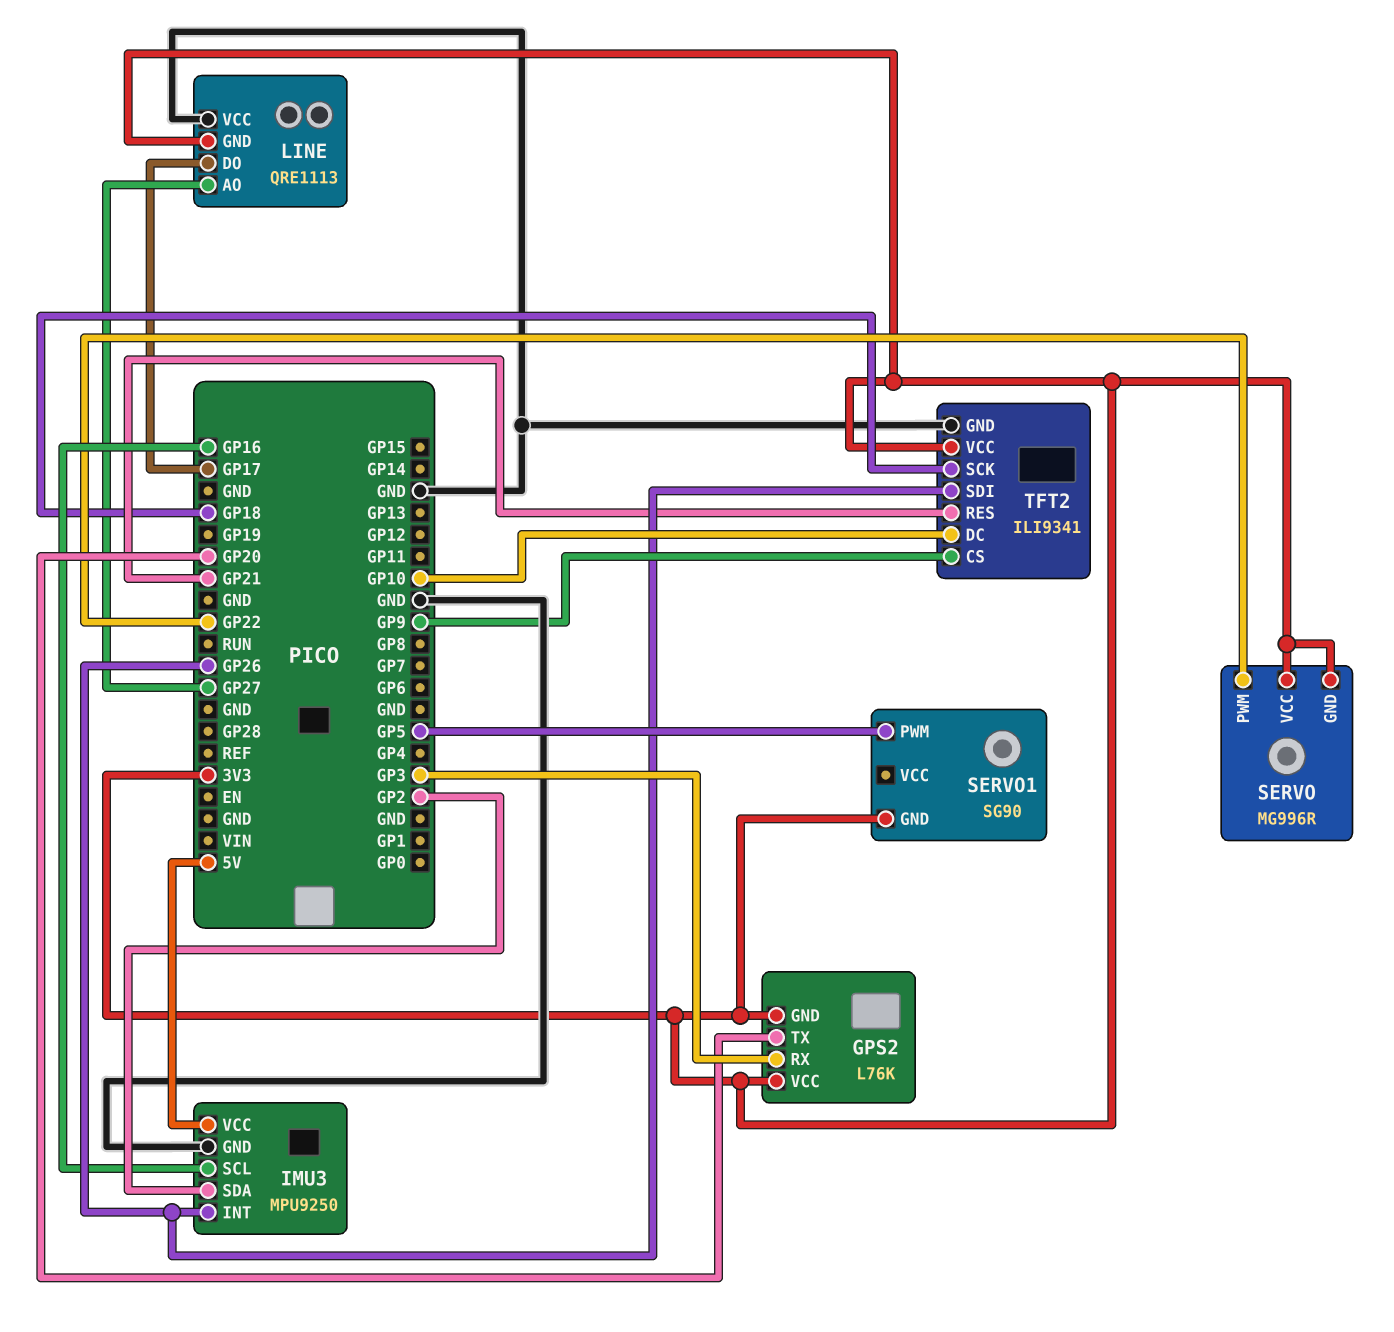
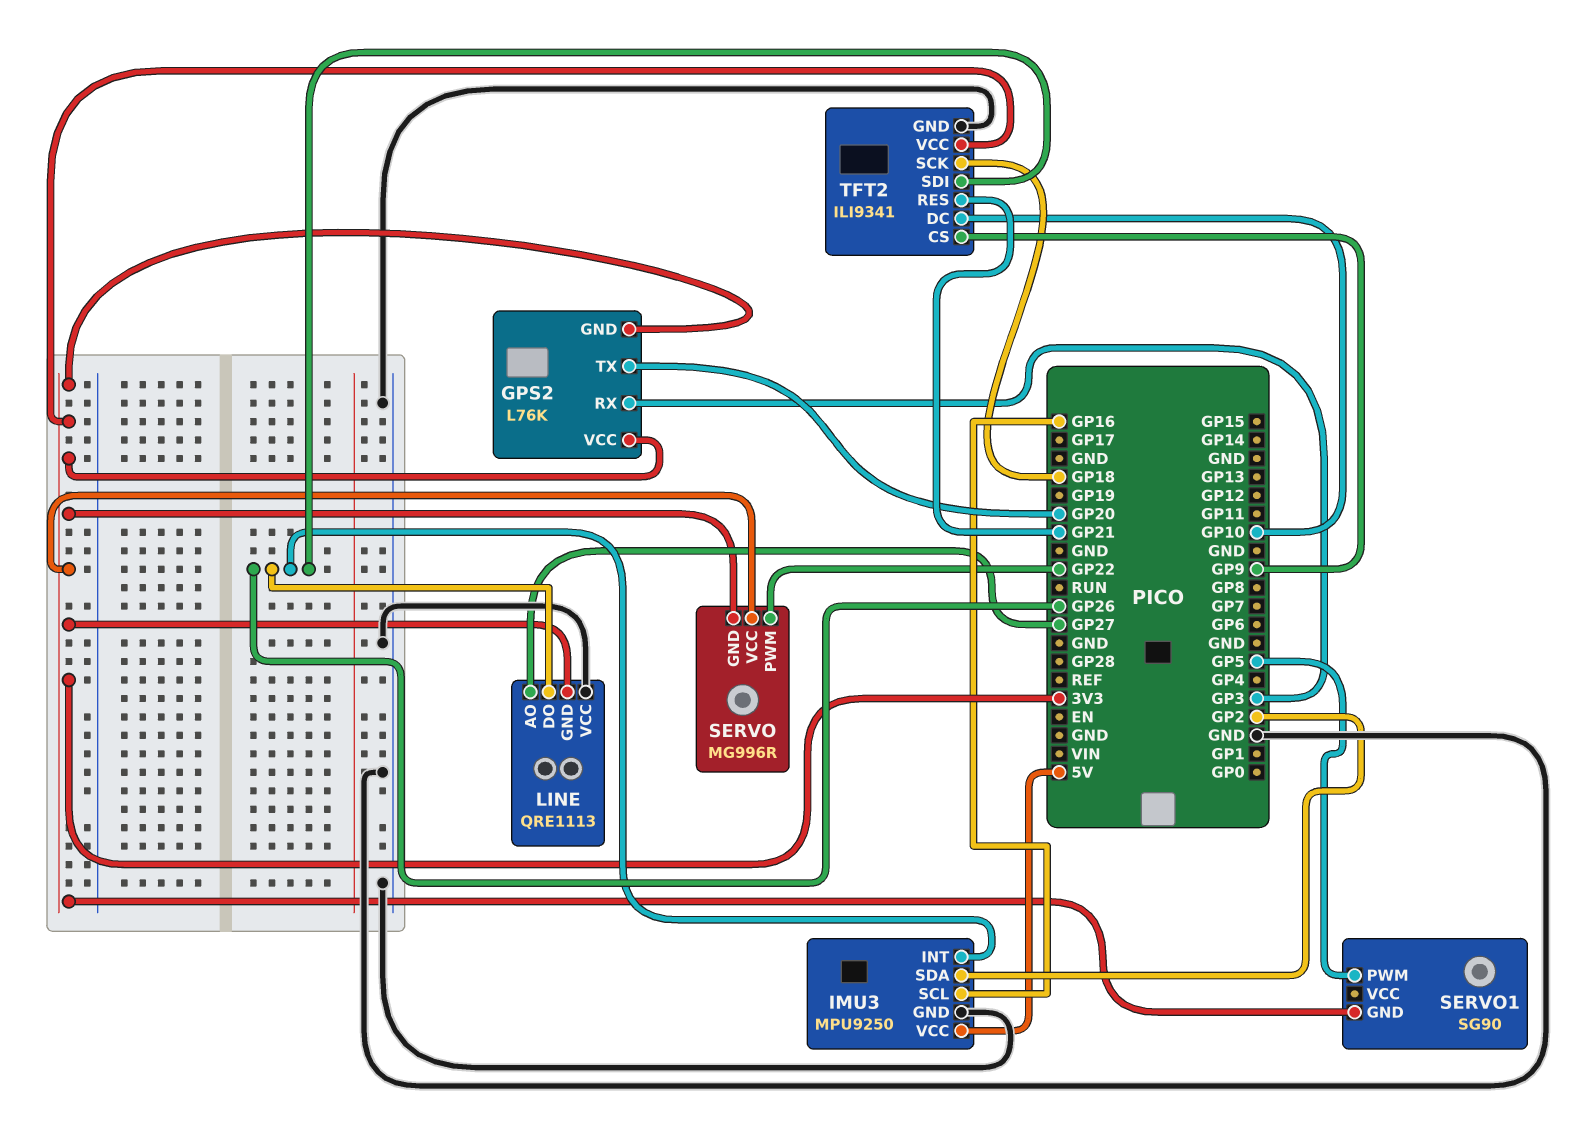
LINE pin DO: GP17 -> GP26

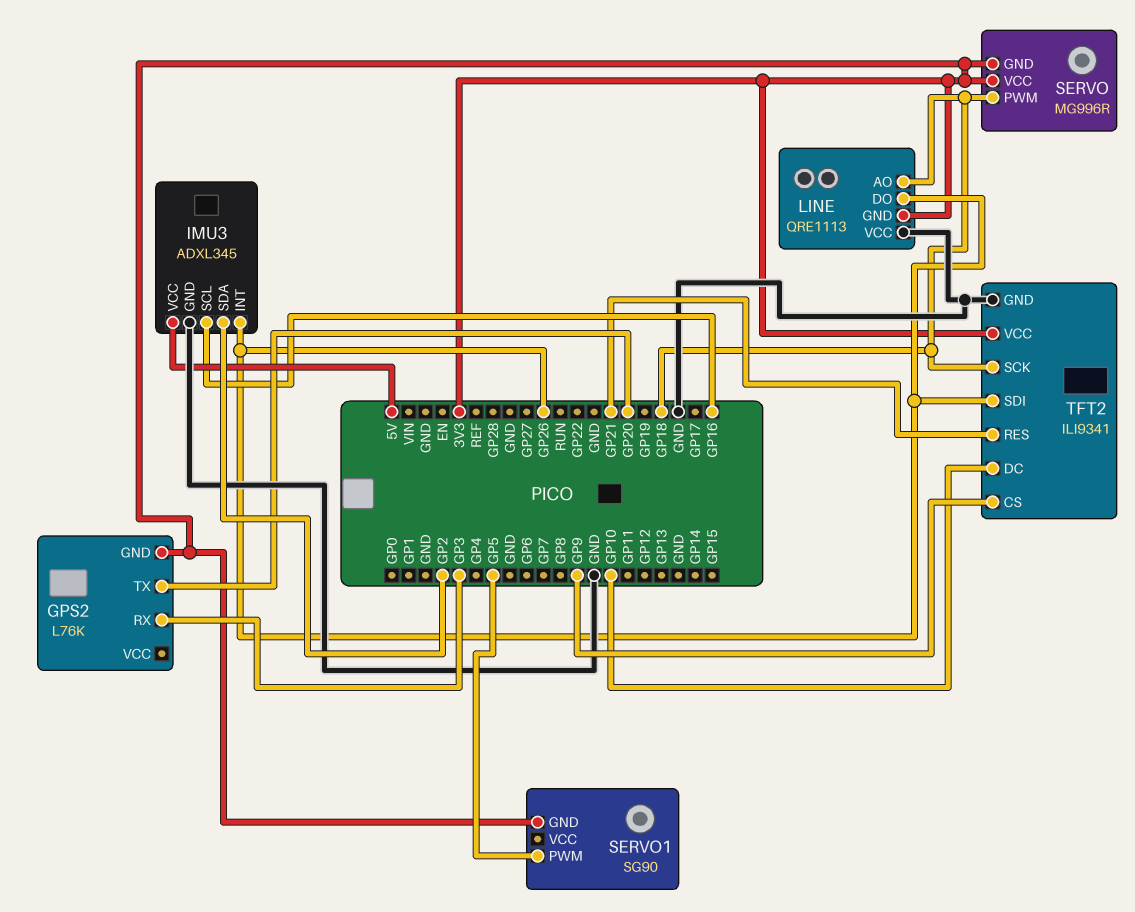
GPS2 pin VCC: 3V3 -> none
IMU3: MPU9250 -> ADXL345
LINE pin AO: GP27 -> GP18
SERVO pin PWM: GP22 -> GP18

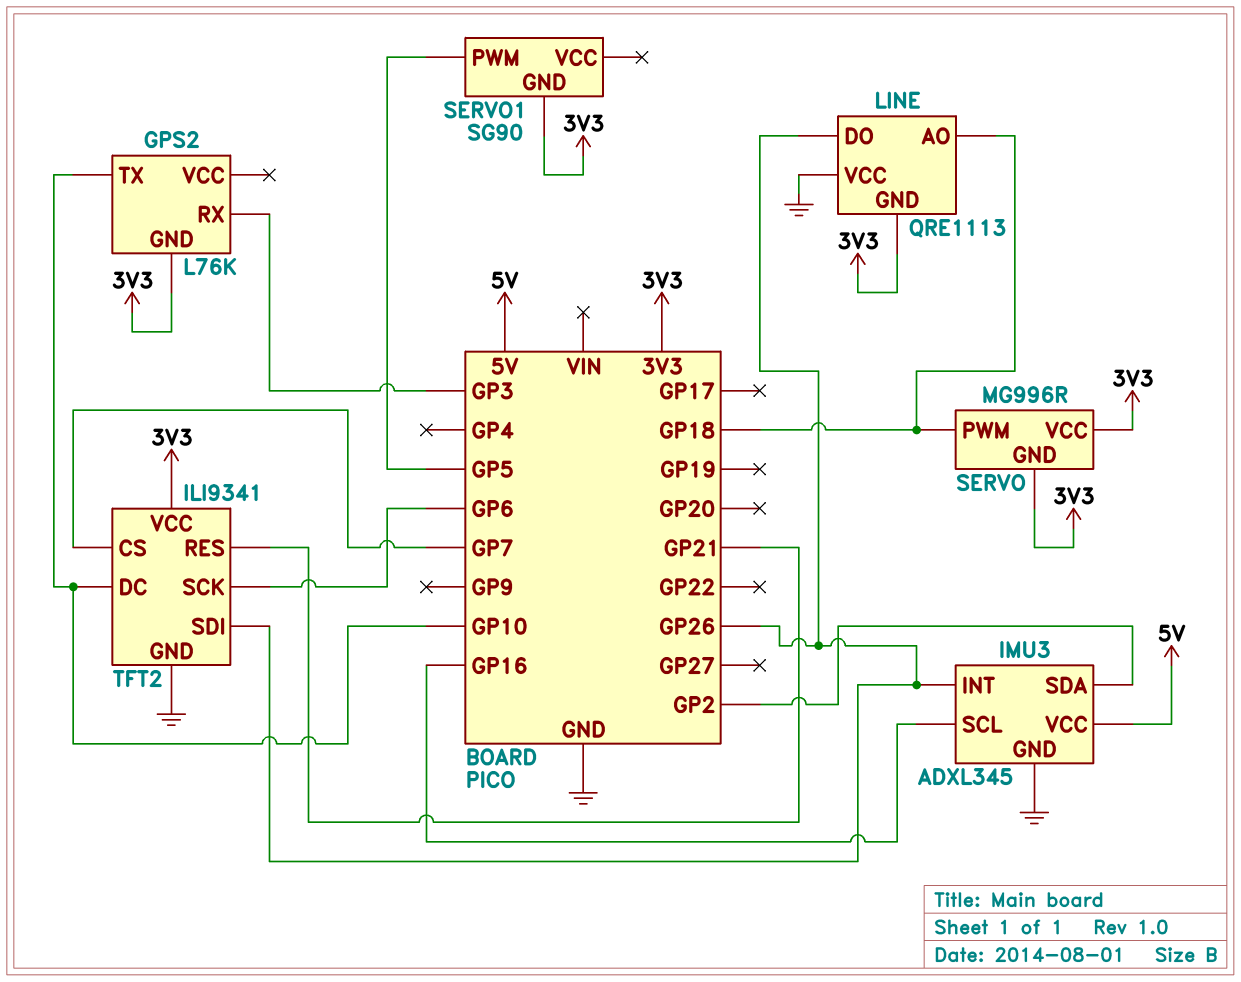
GPS2 pin TX: GP20 -> GP10
TFT2 pin CS: GP9 -> GP7
TFT2 pin SCK: GP18 -> GP6

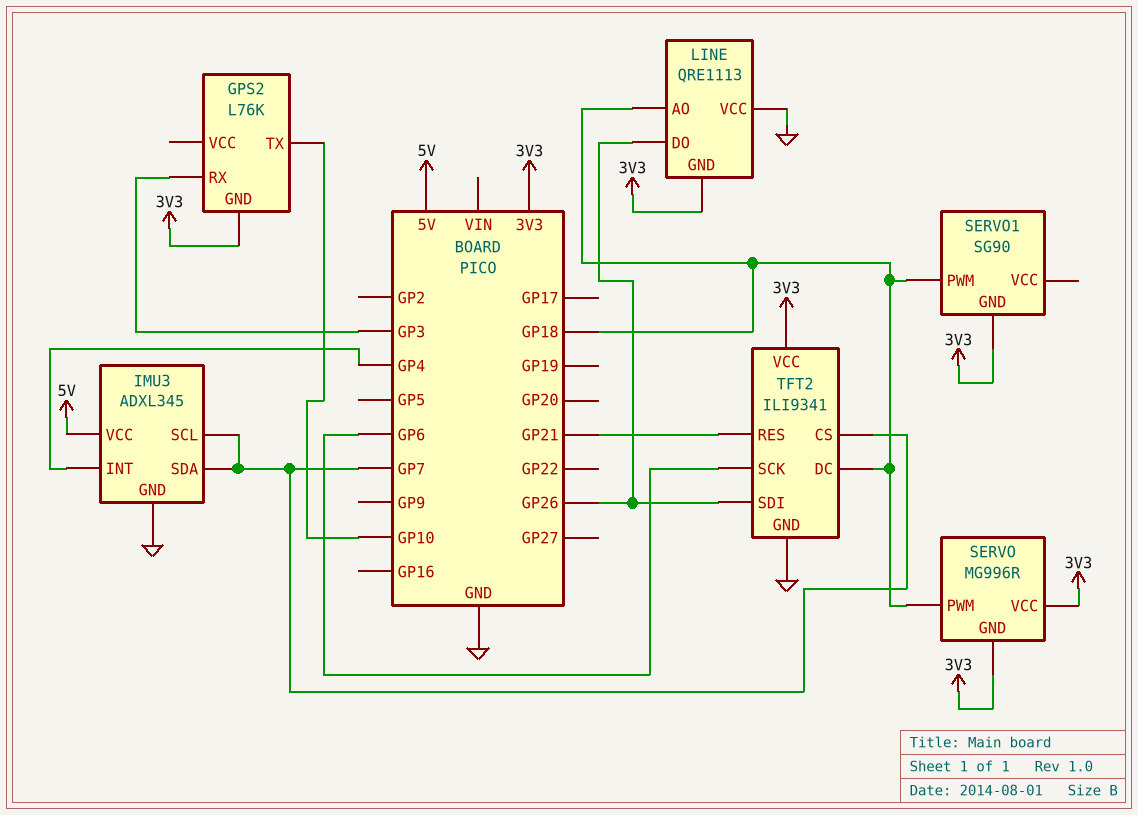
IMU3 pin INT: GP26 -> GP4
IMU3 pin SCL: GP16 -> GP7
IMU3 pin SDA: GP2 -> GP7
SERVO1 pin PWM: GP5 -> GP18
TFT2 pin DC: GP10 -> GP18

